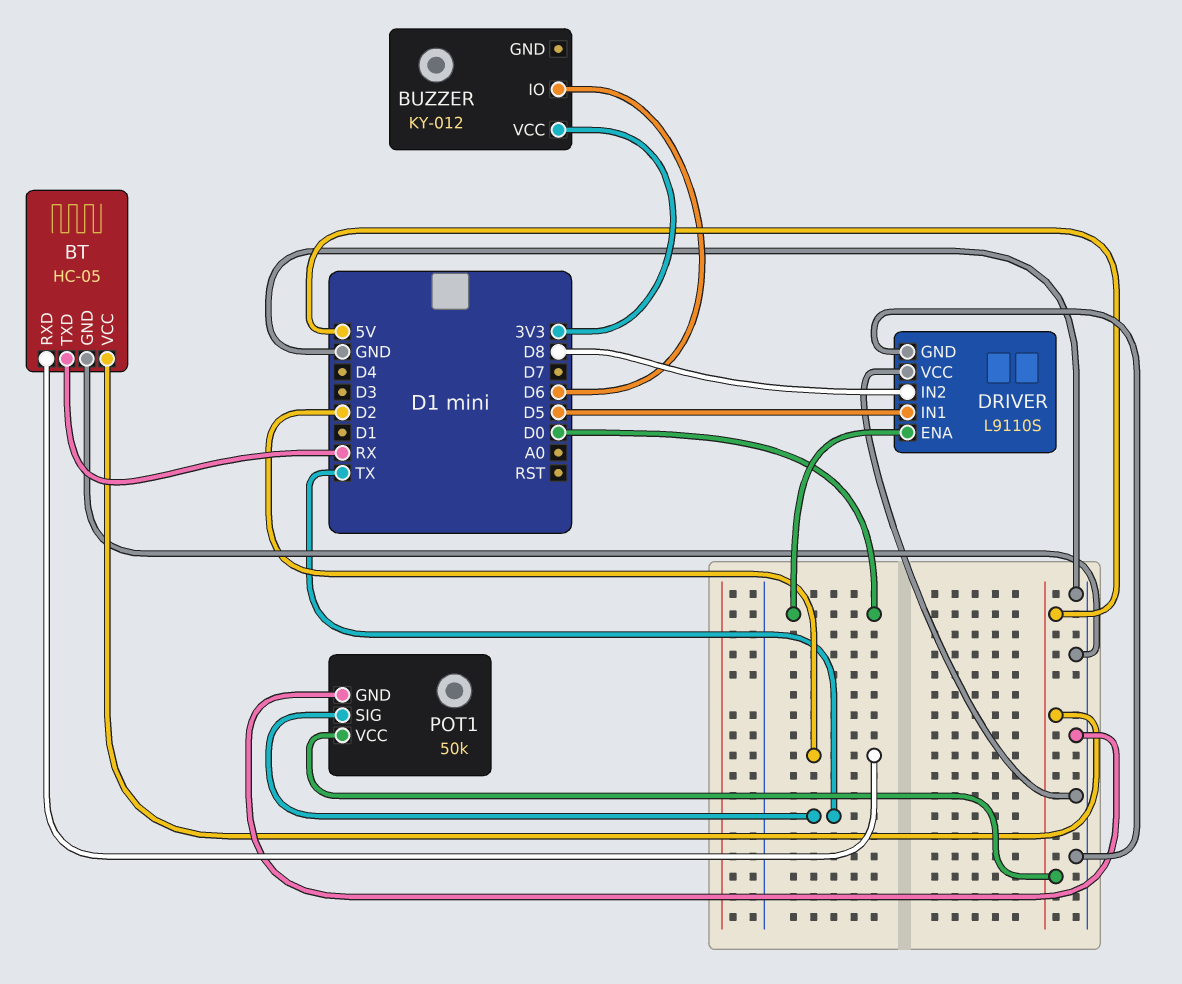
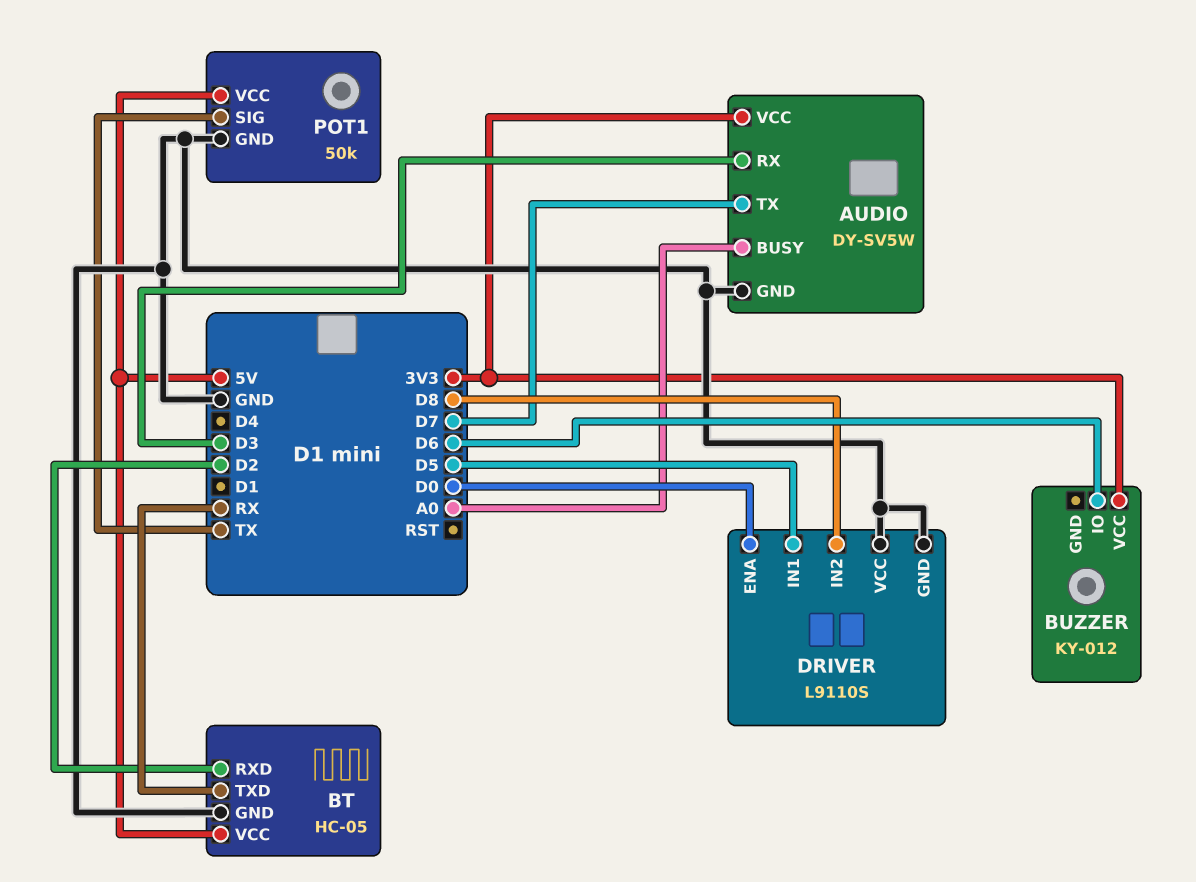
AUDIO: none -> DY-SV5W
AUDIO pin BUSY: none -> A0
AUDIO pin GND: none -> GND
AUDIO pin RX: none -> D3
AUDIO pin TX: none -> D7
AUDIO pin VCC: none -> 3V3

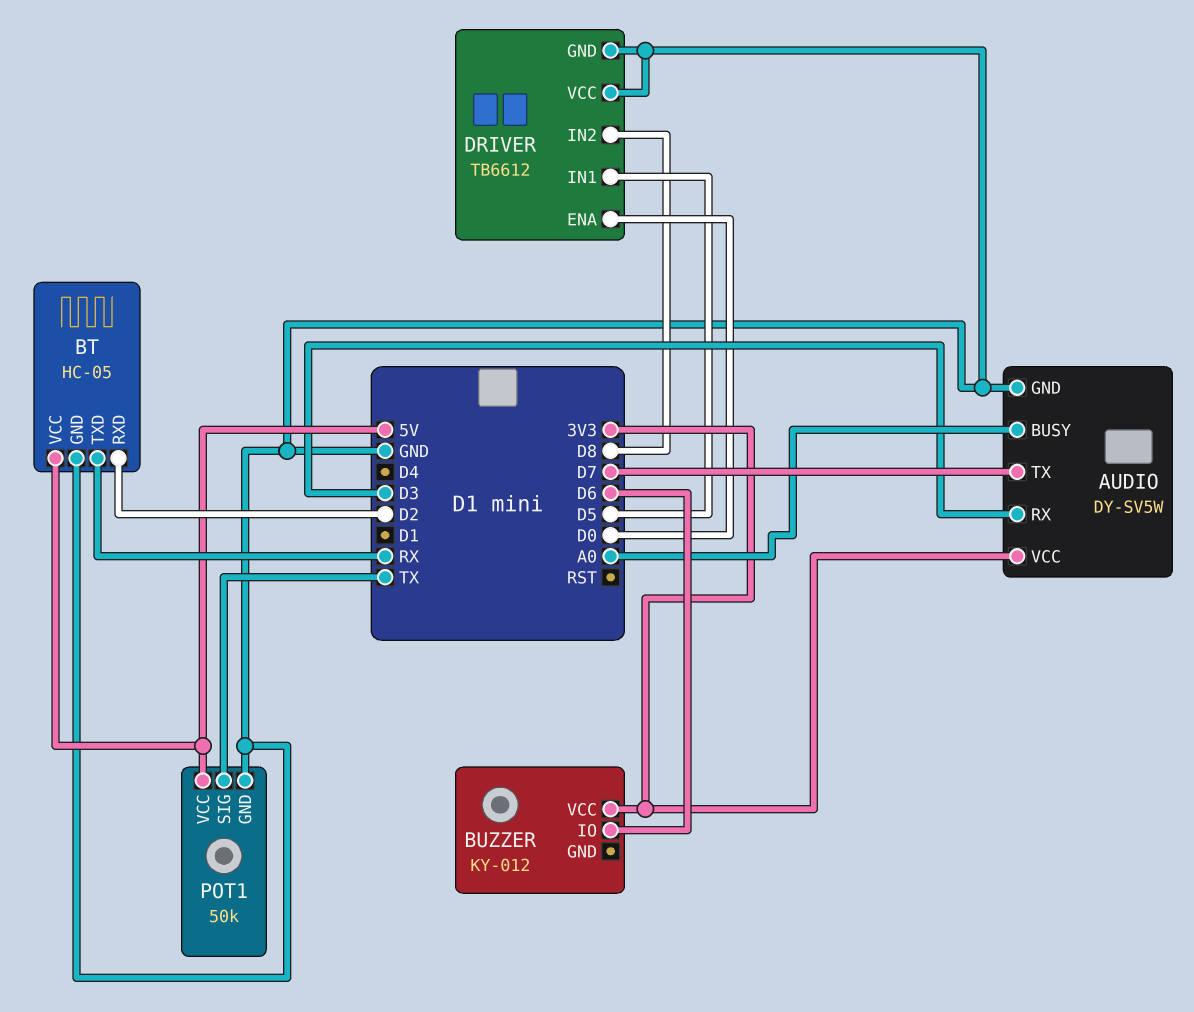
DRIVER: L9110S -> TB6612

